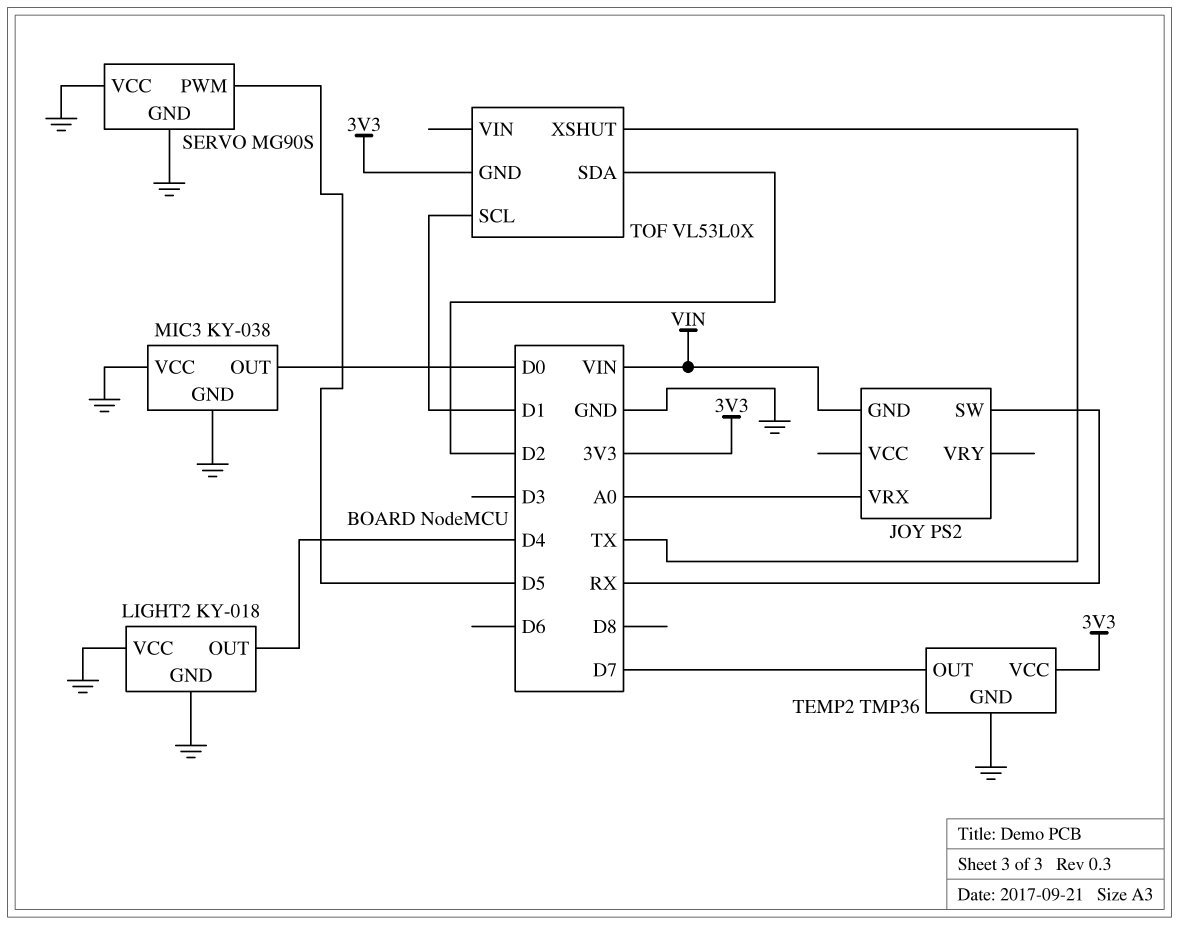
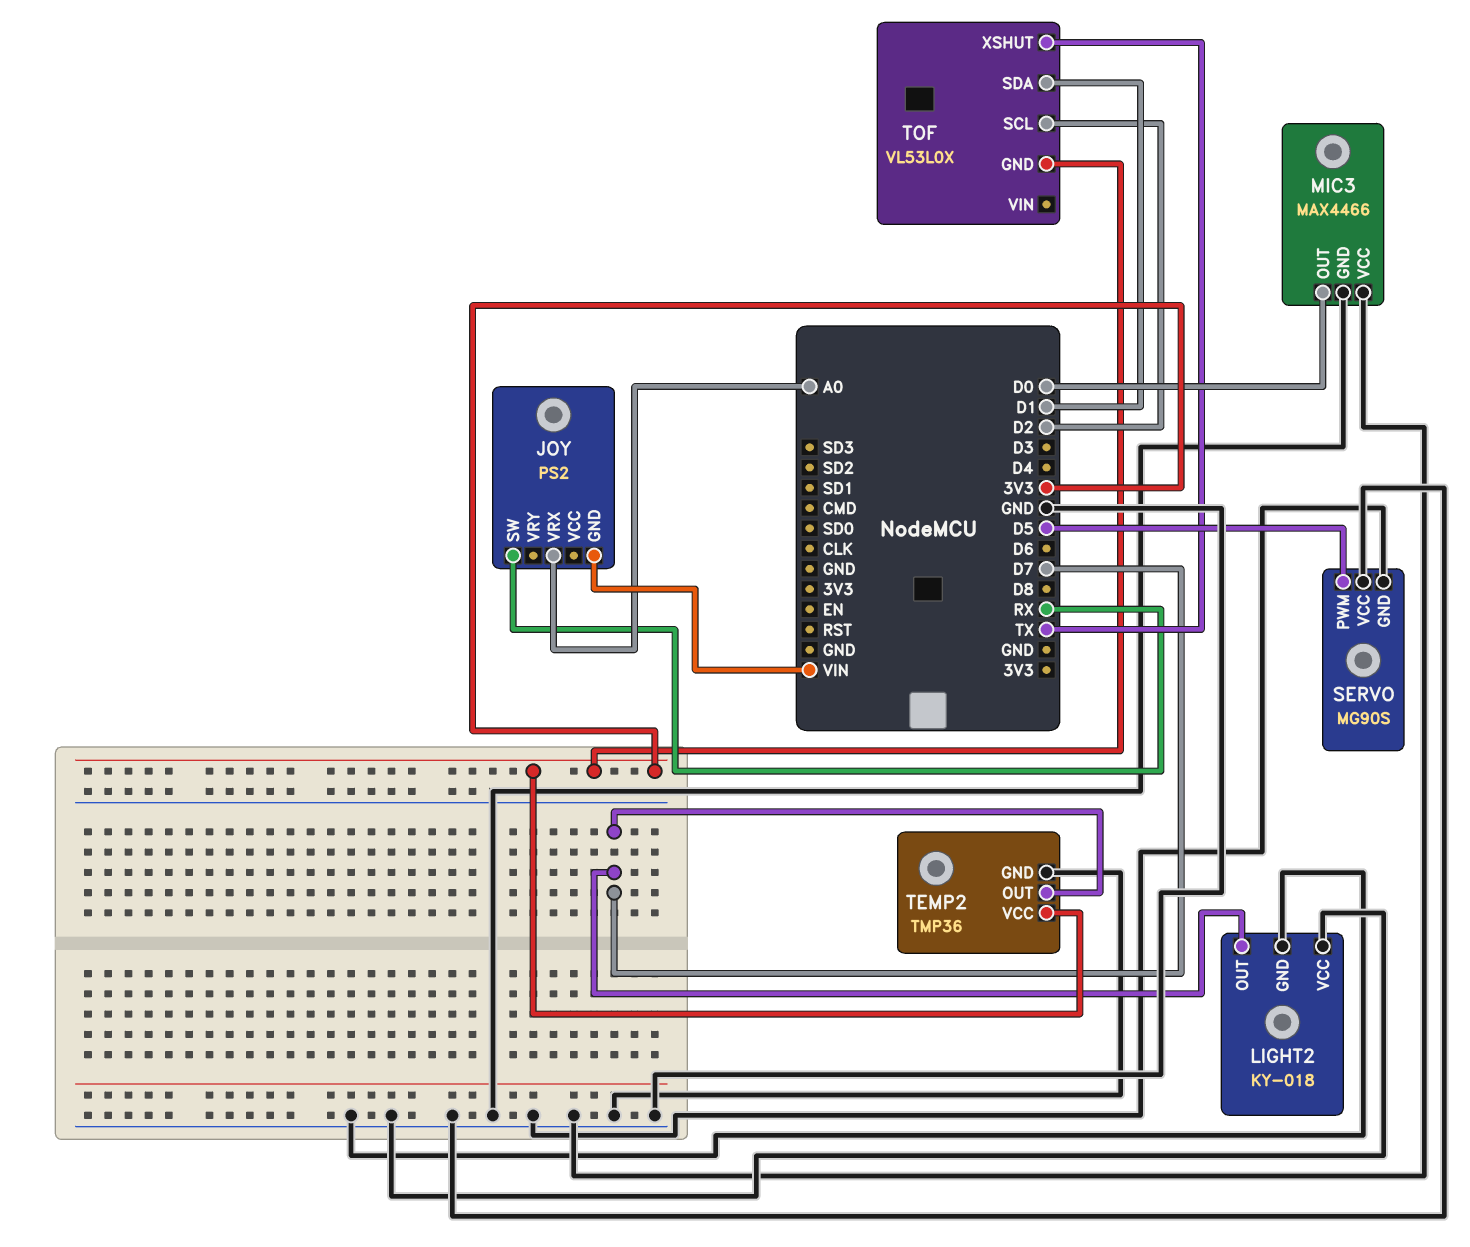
LIGHT2 pin OUT: D4 -> D7
MIC3: KY-038 -> MAX4466
TOF pin SCL: D1 -> D2
TOF pin SDA: D2 -> D1

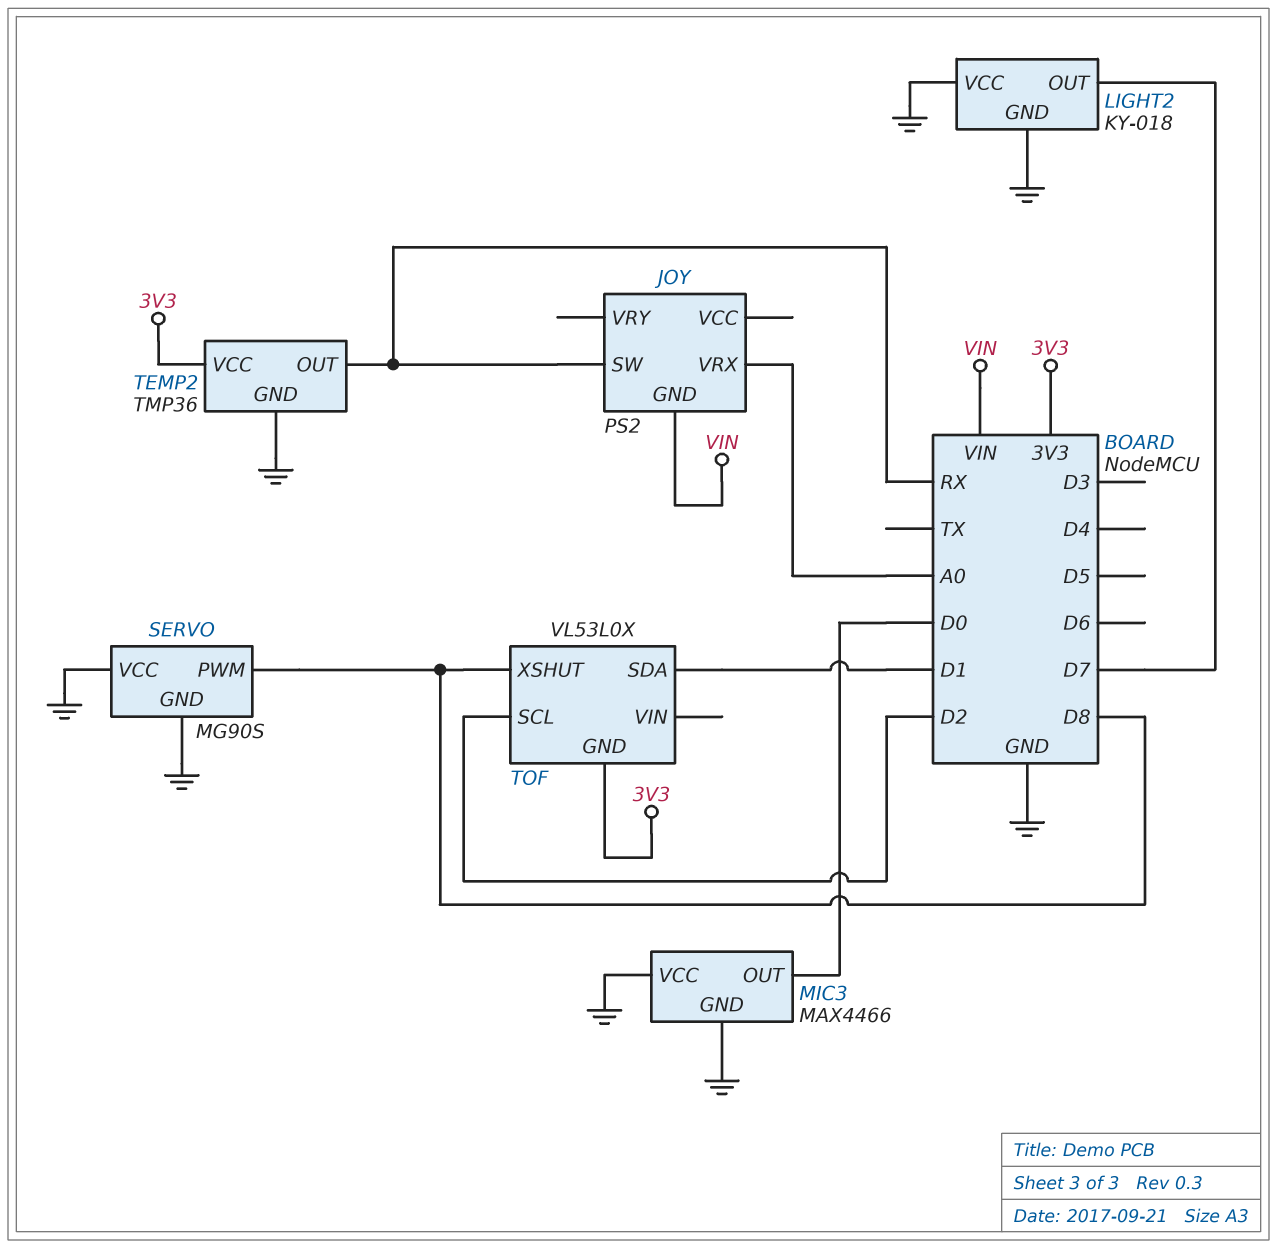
SERVO pin PWM: D5 -> D8
TEMP2 pin OUT: D7 -> RX
TOF pin XSHUT: TX -> D8

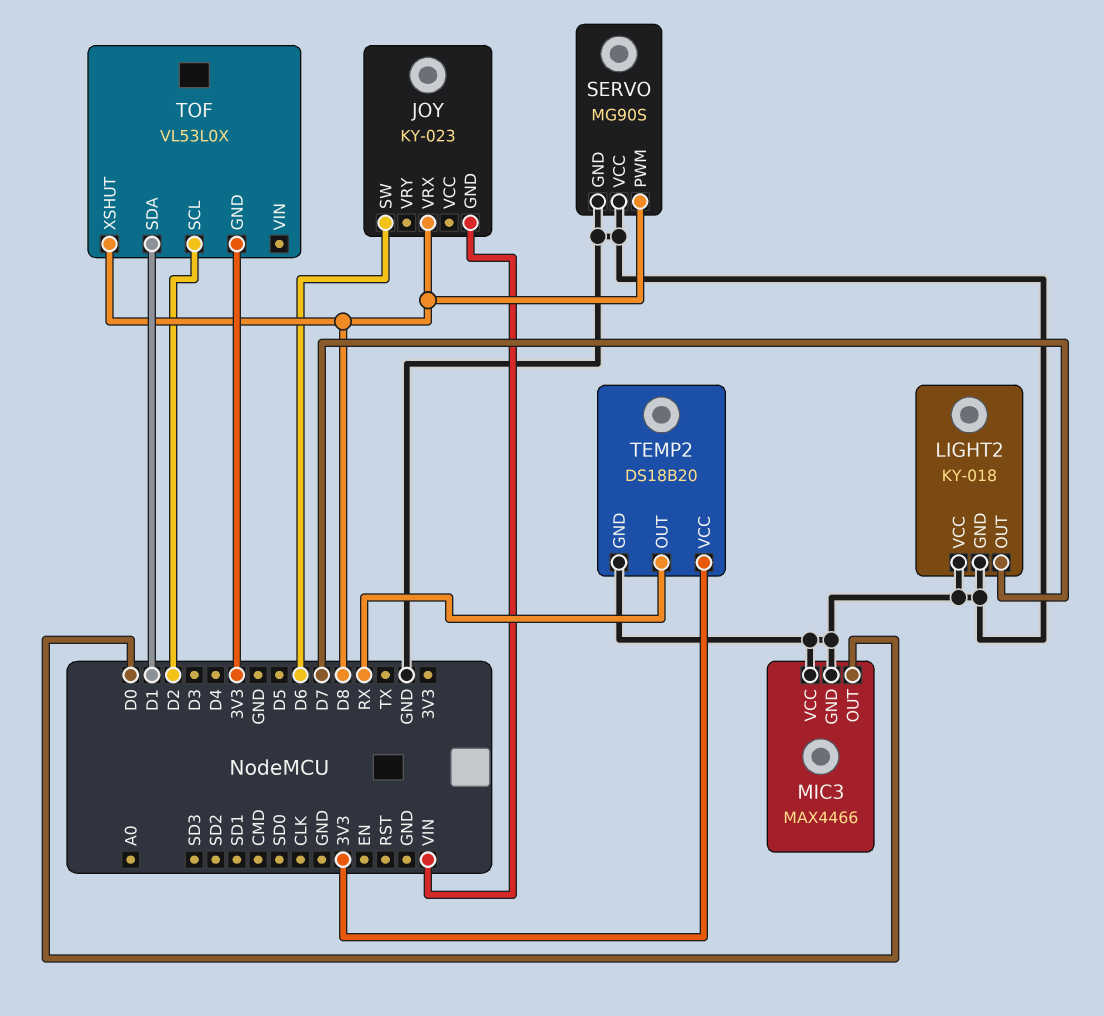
JOY: PS2 -> KY-023
JOY pin SW: RX -> D6
JOY pin VRX: A0 -> D8
TEMP2: TMP36 -> DS18B20

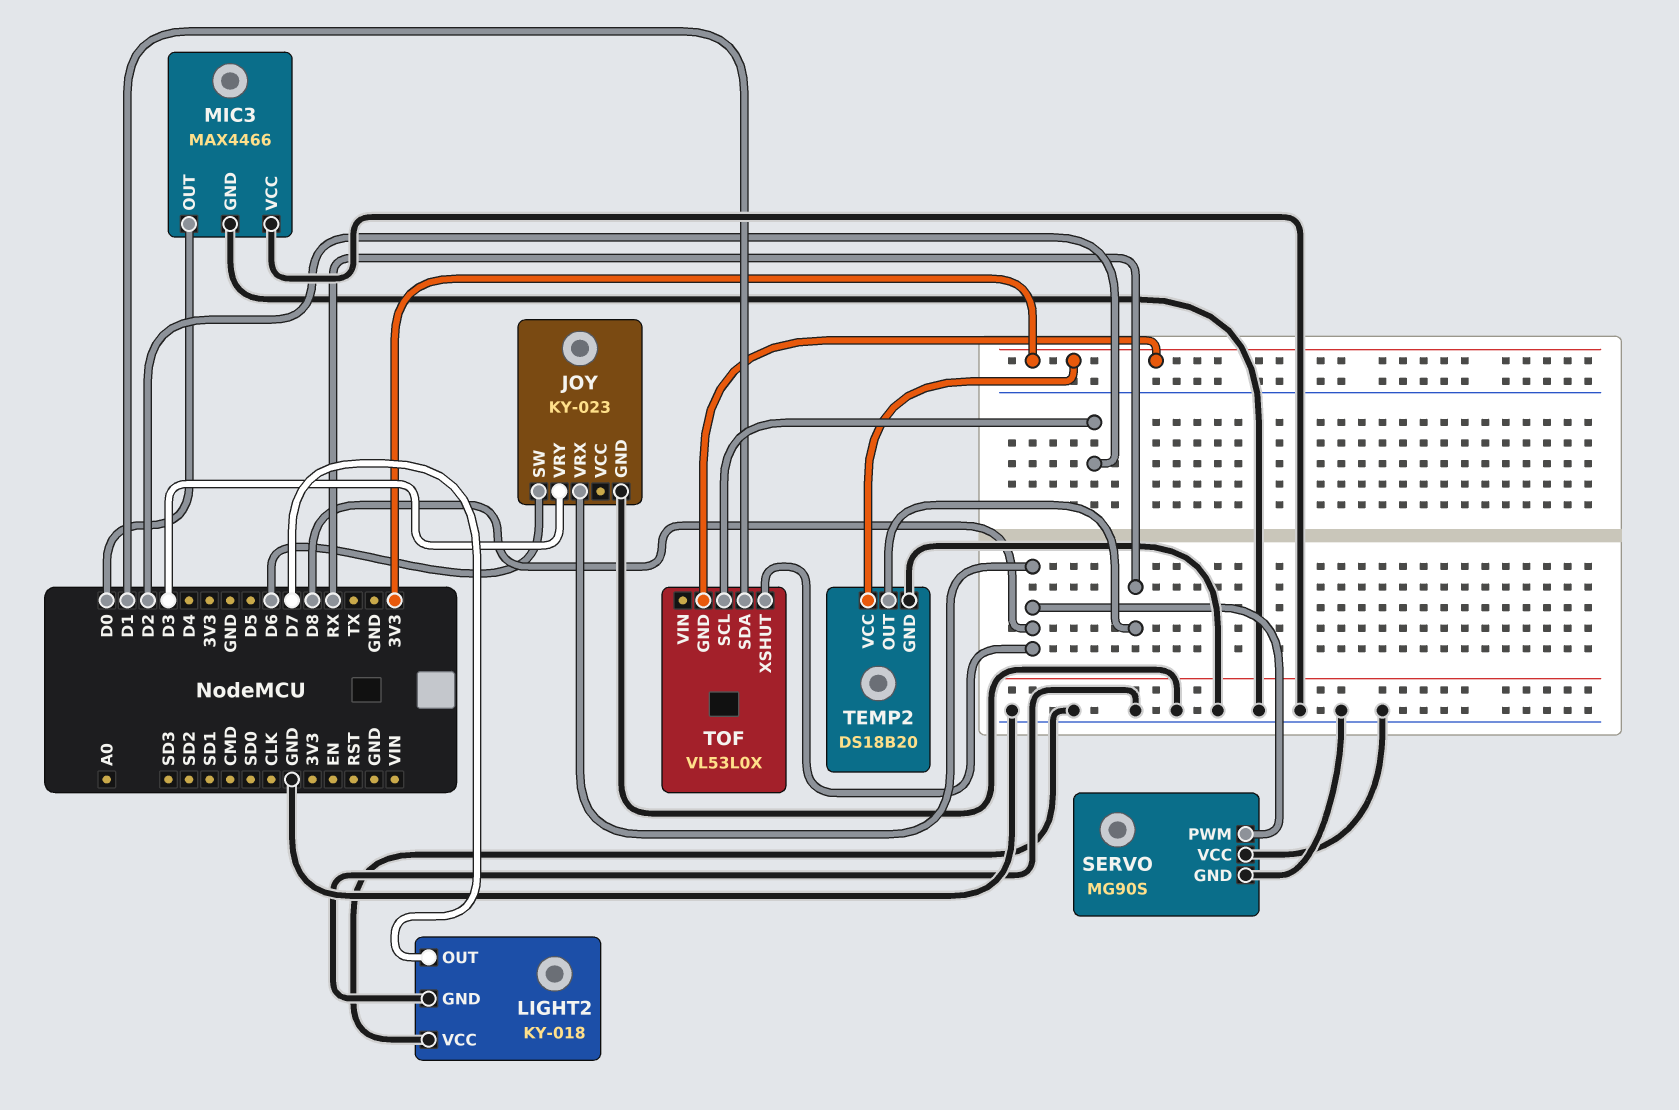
JOY pin GND: VIN -> GND
JOY pin VRY: none -> D3

